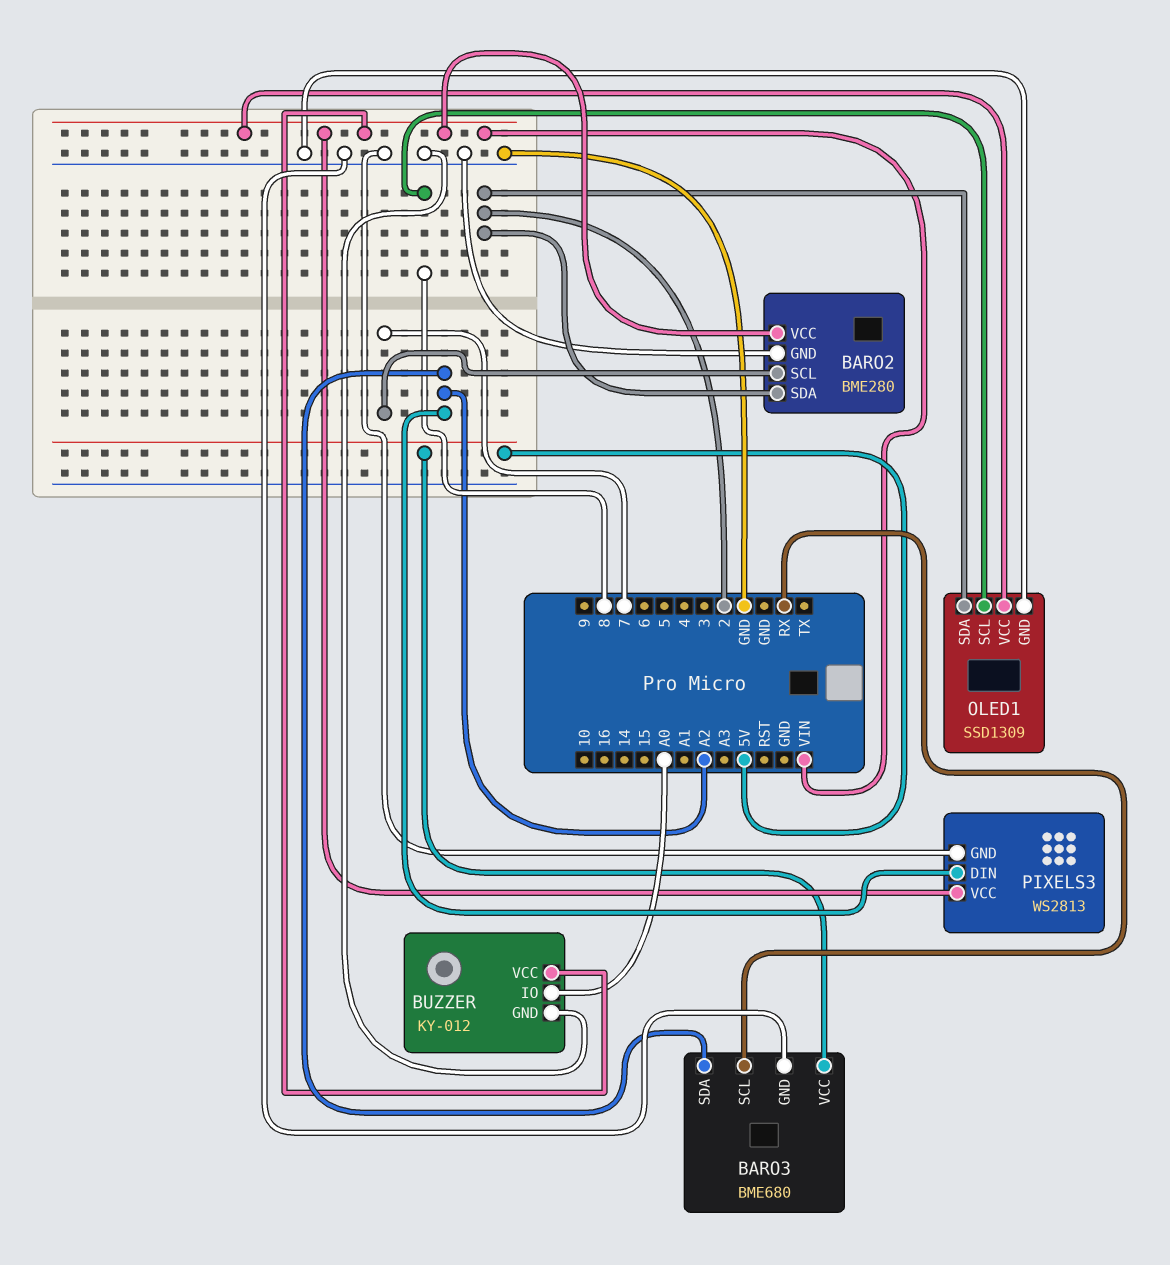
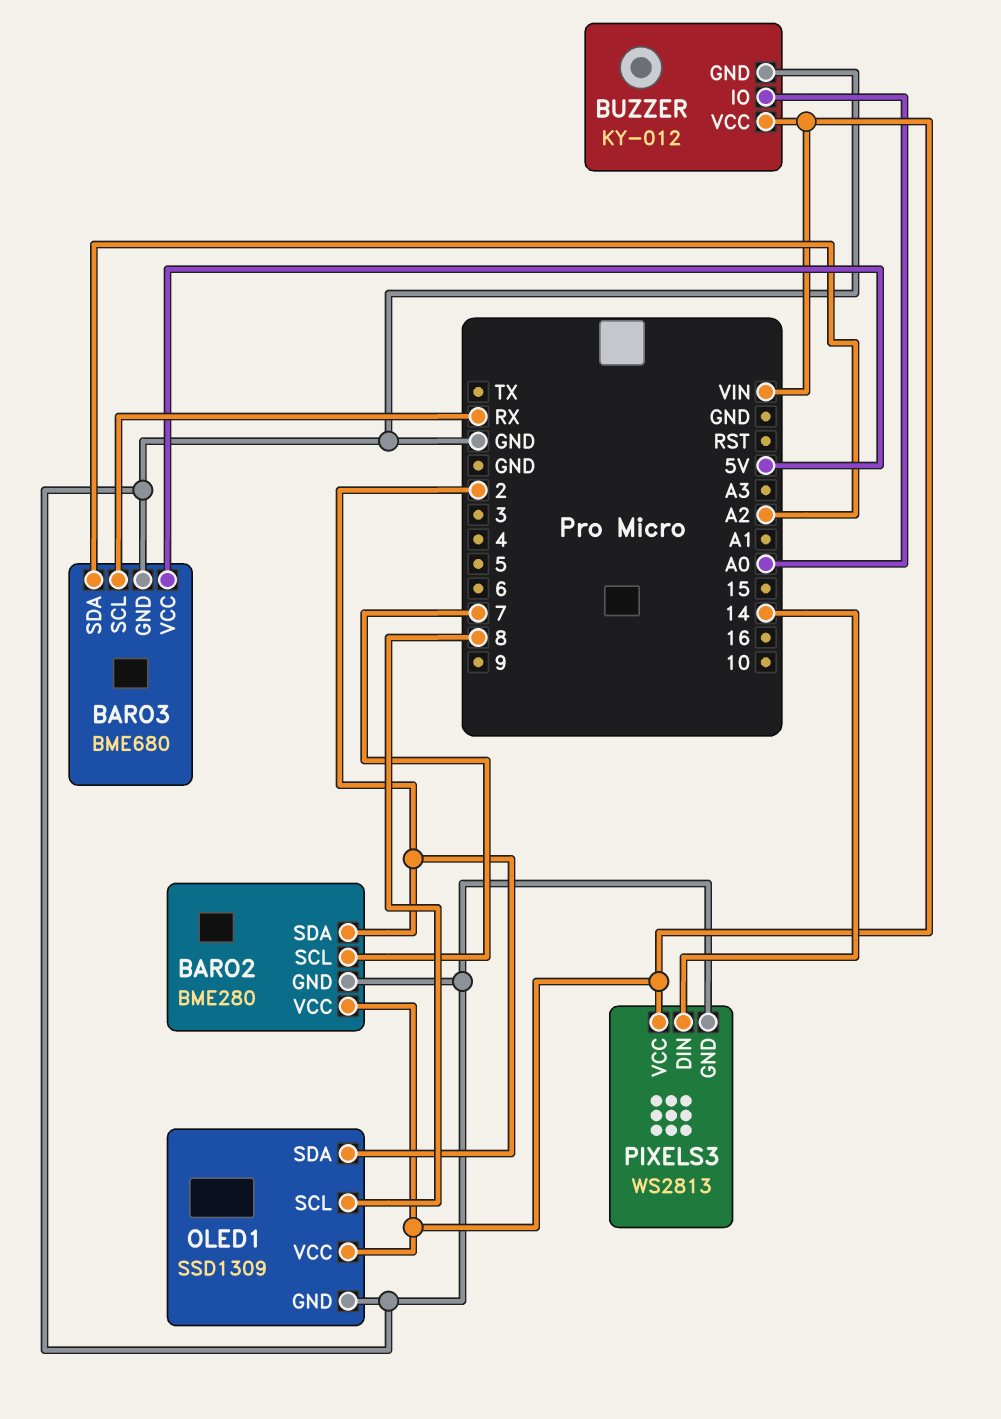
PIXELS3 pin DIN: A2 -> 14

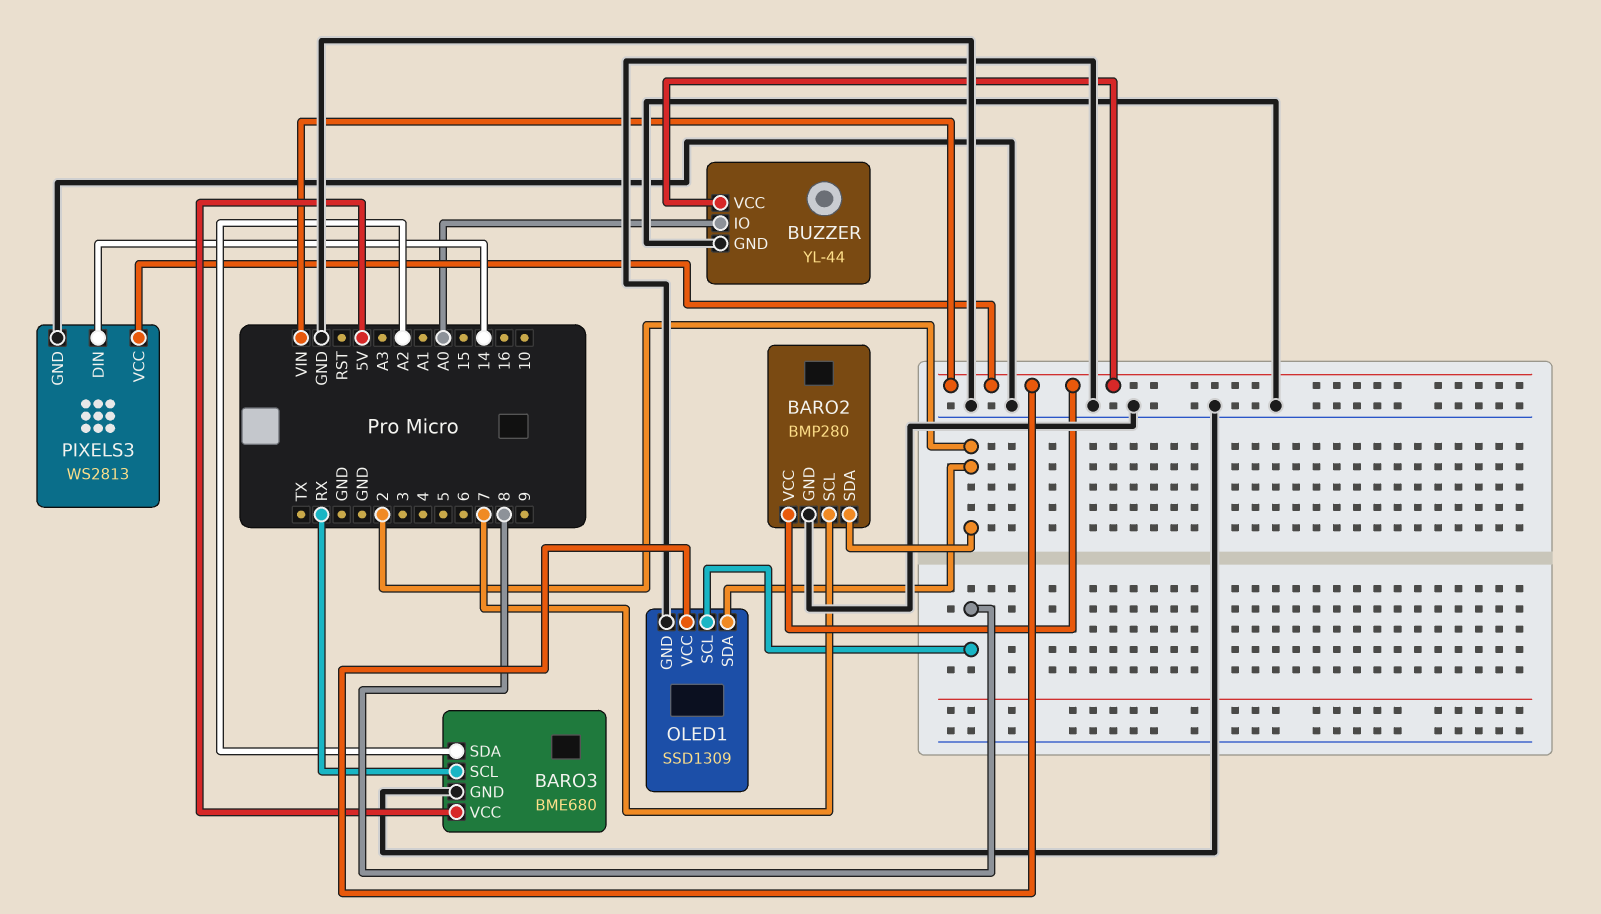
BARO2: BME280 -> BMP280
BUZZER: KY-012 -> YL-44

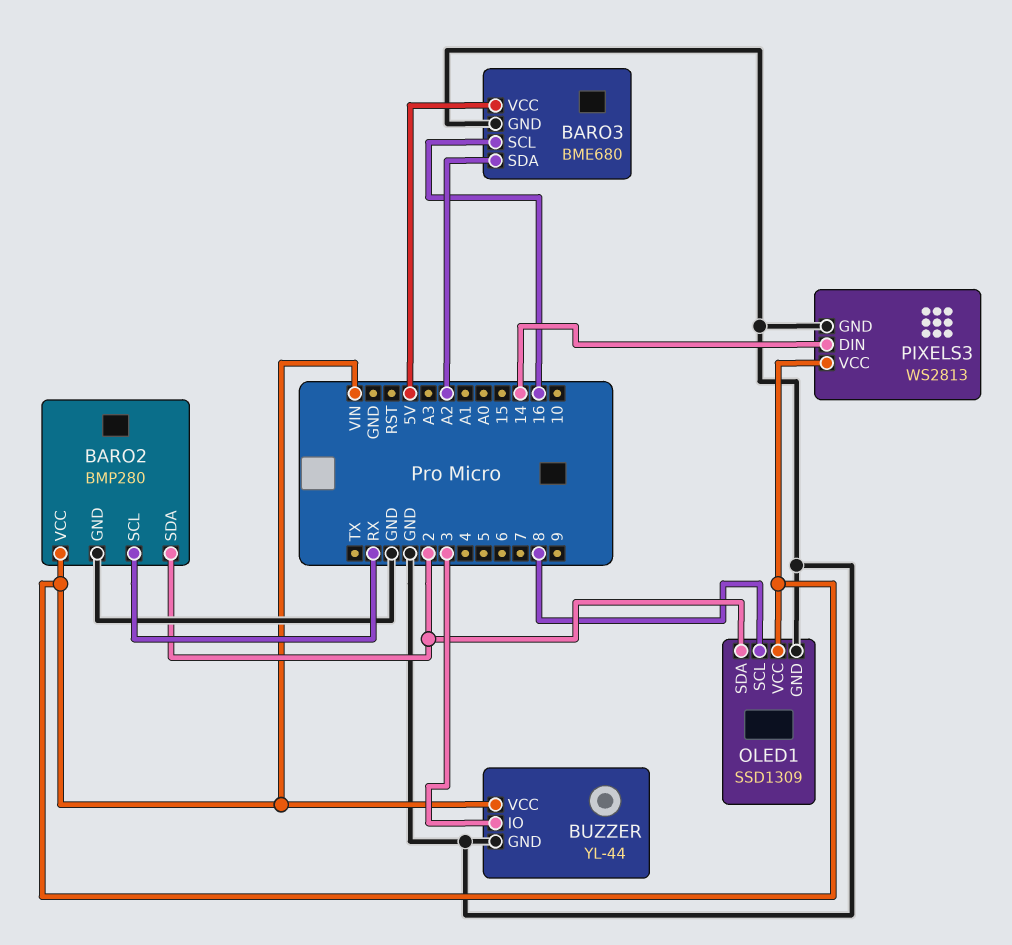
BARO2 pin SCL: 7 -> RX
BARO3 pin SCL: RX -> 16
BUZZER pin IO: A0 -> 3

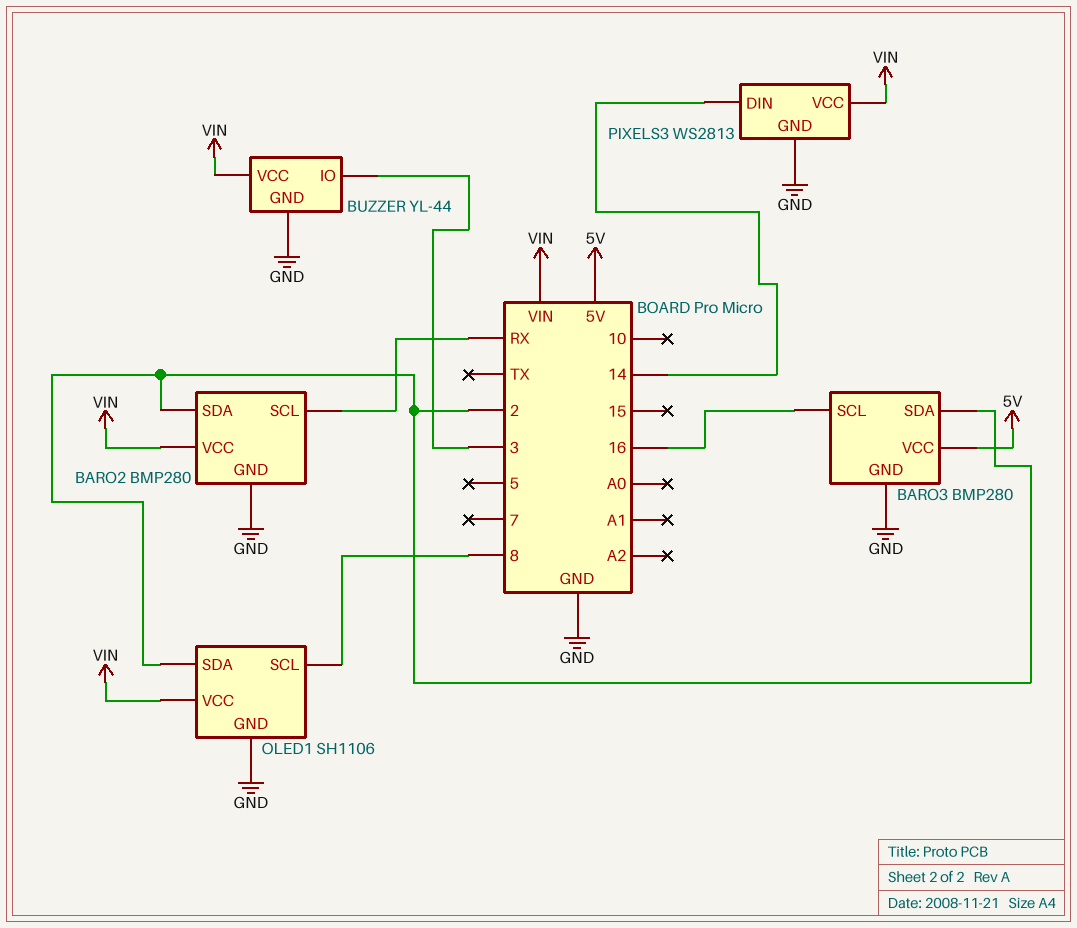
BARO3: BME680 -> BMP280
BARO3 pin SDA: A2 -> 2
OLED1: SSD1309 -> SH1106

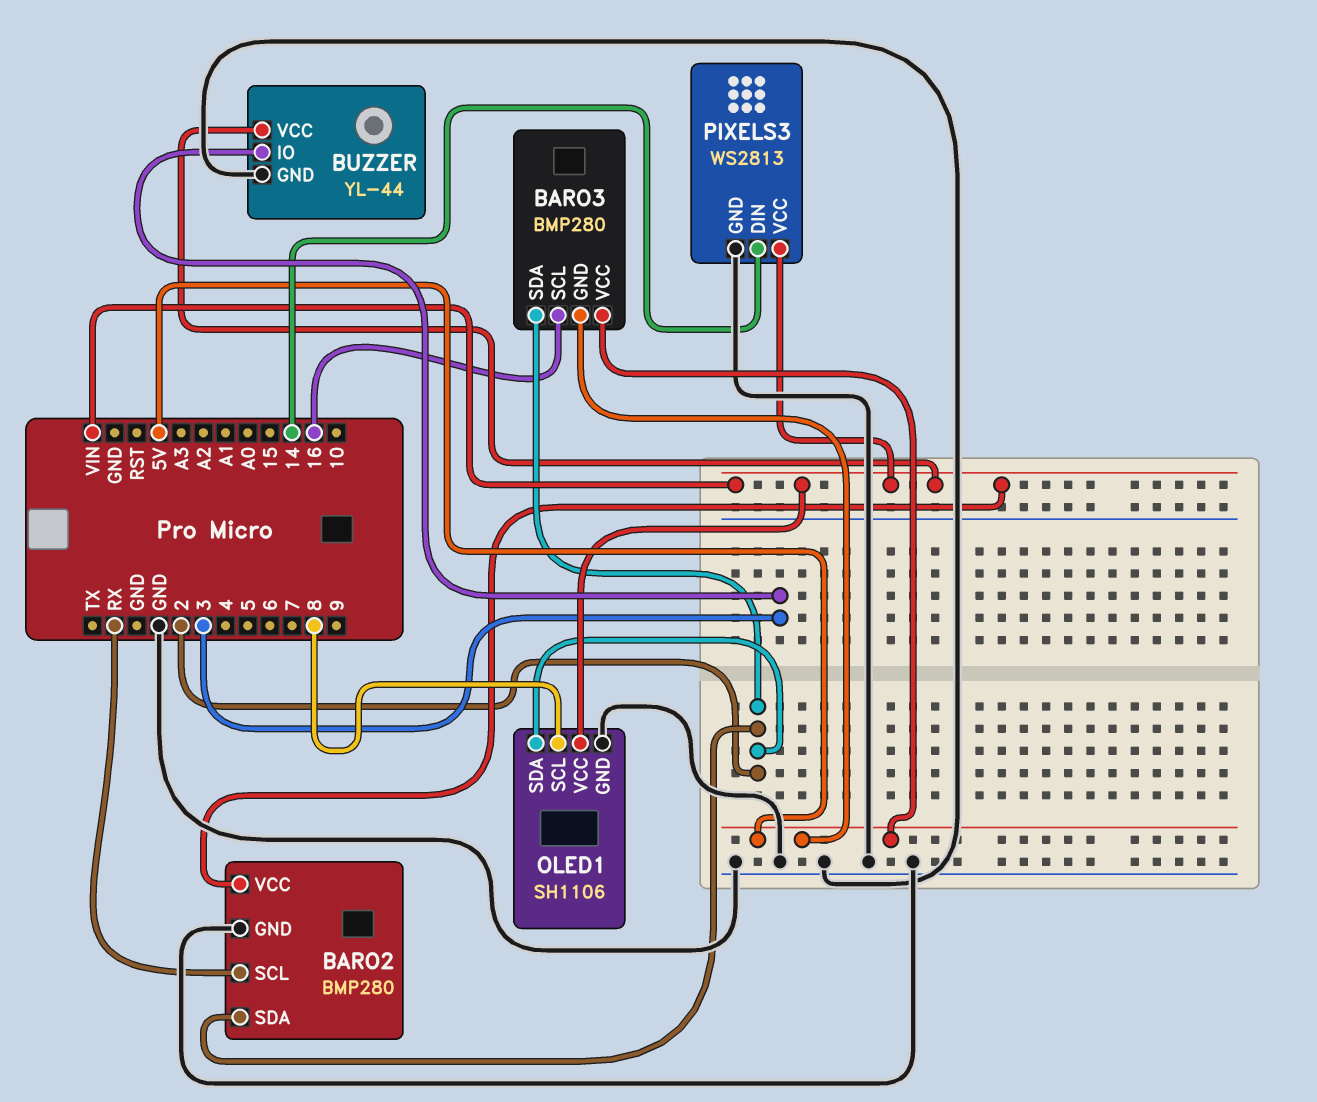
BARO3 pin GND: GND -> 5V

